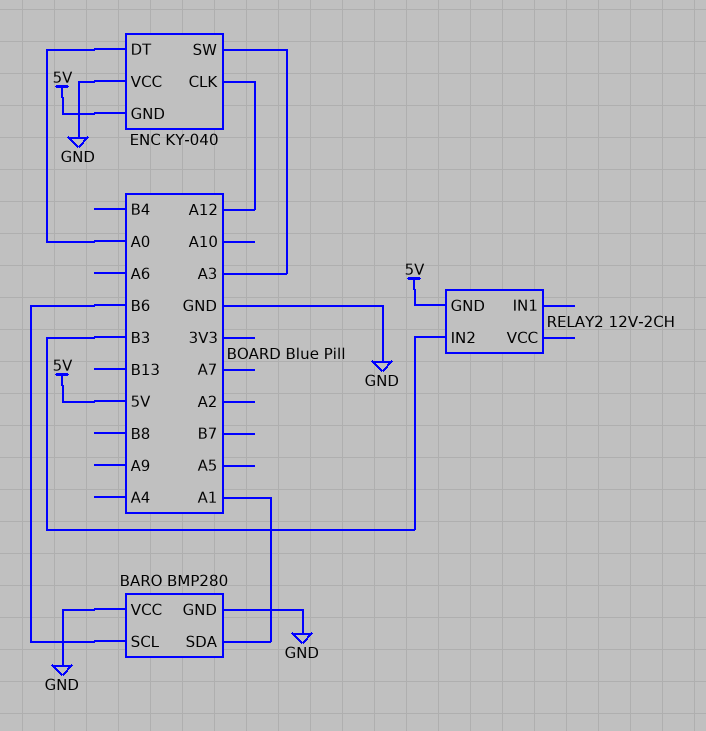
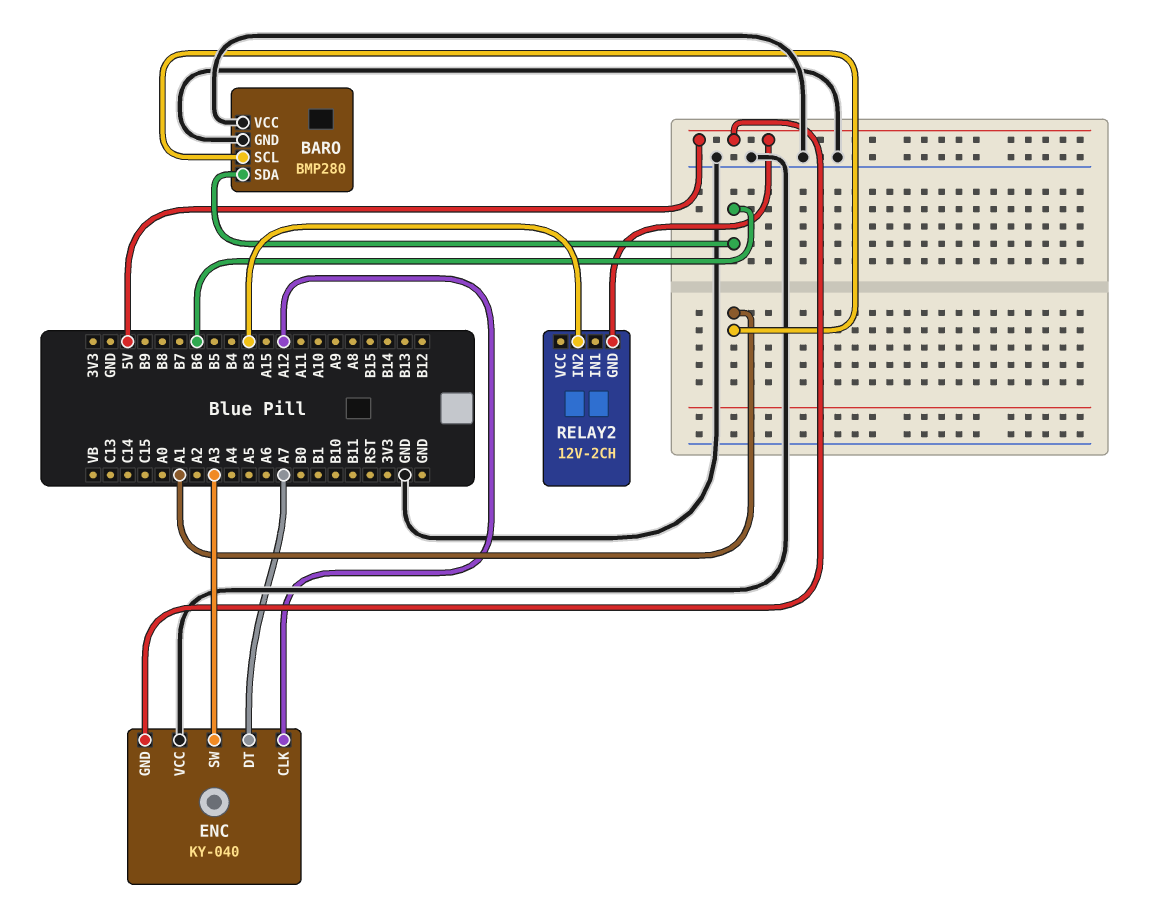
BARO pin SCL: B6 -> A1
BARO pin SDA: A1 -> B6
ENC pin DT: A0 -> A7

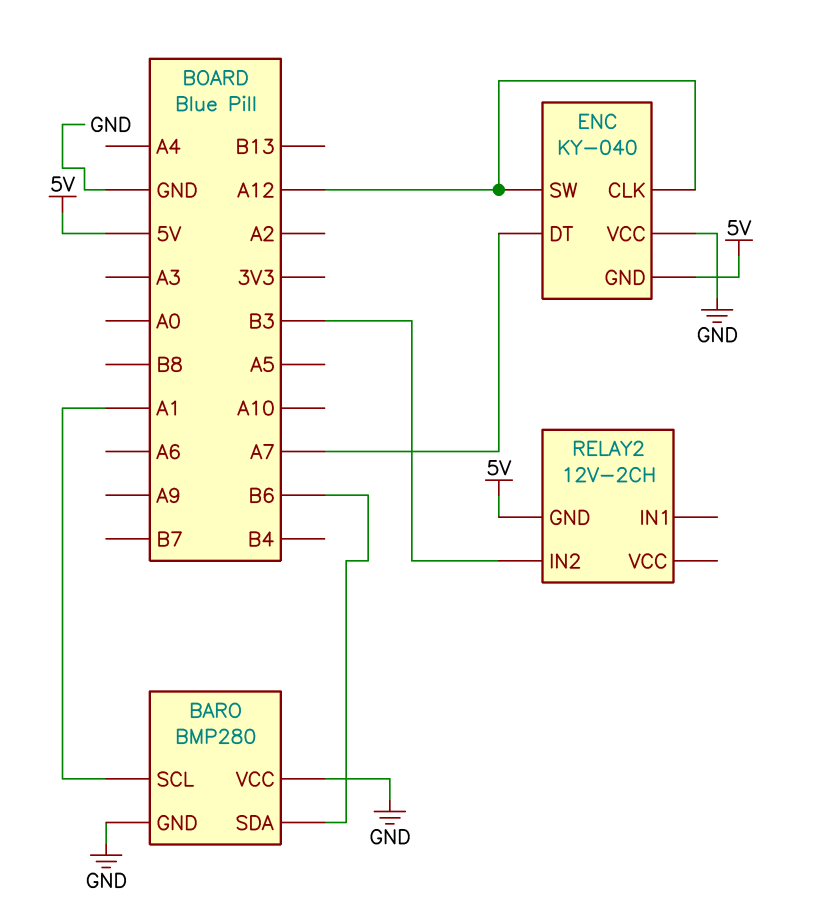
ENC pin SW: A3 -> A12

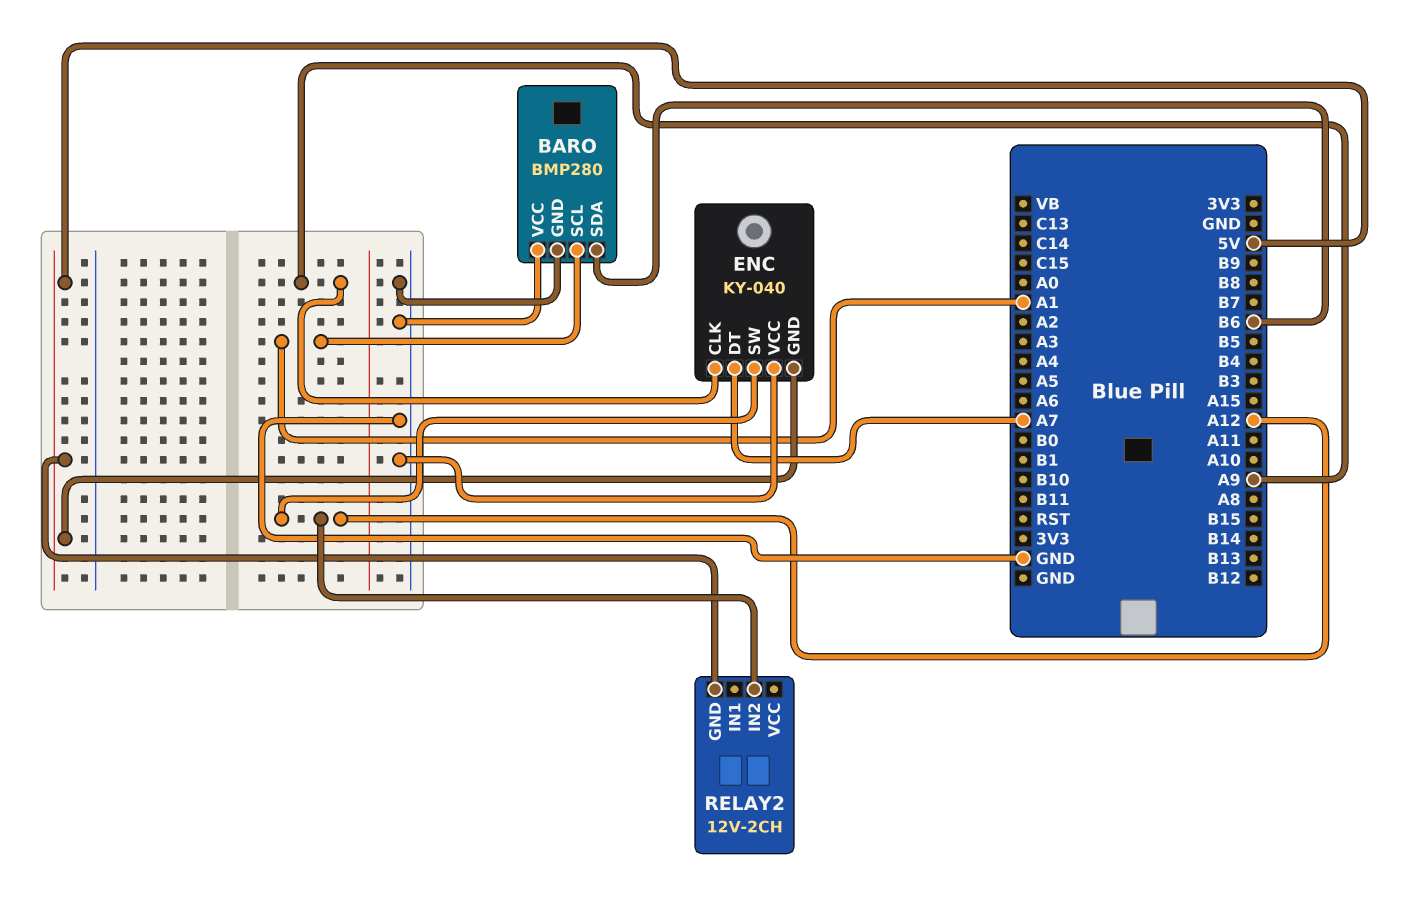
ENC pin CLK: A12 -> A9
RELAY2 pin IN2: B3 -> A12

